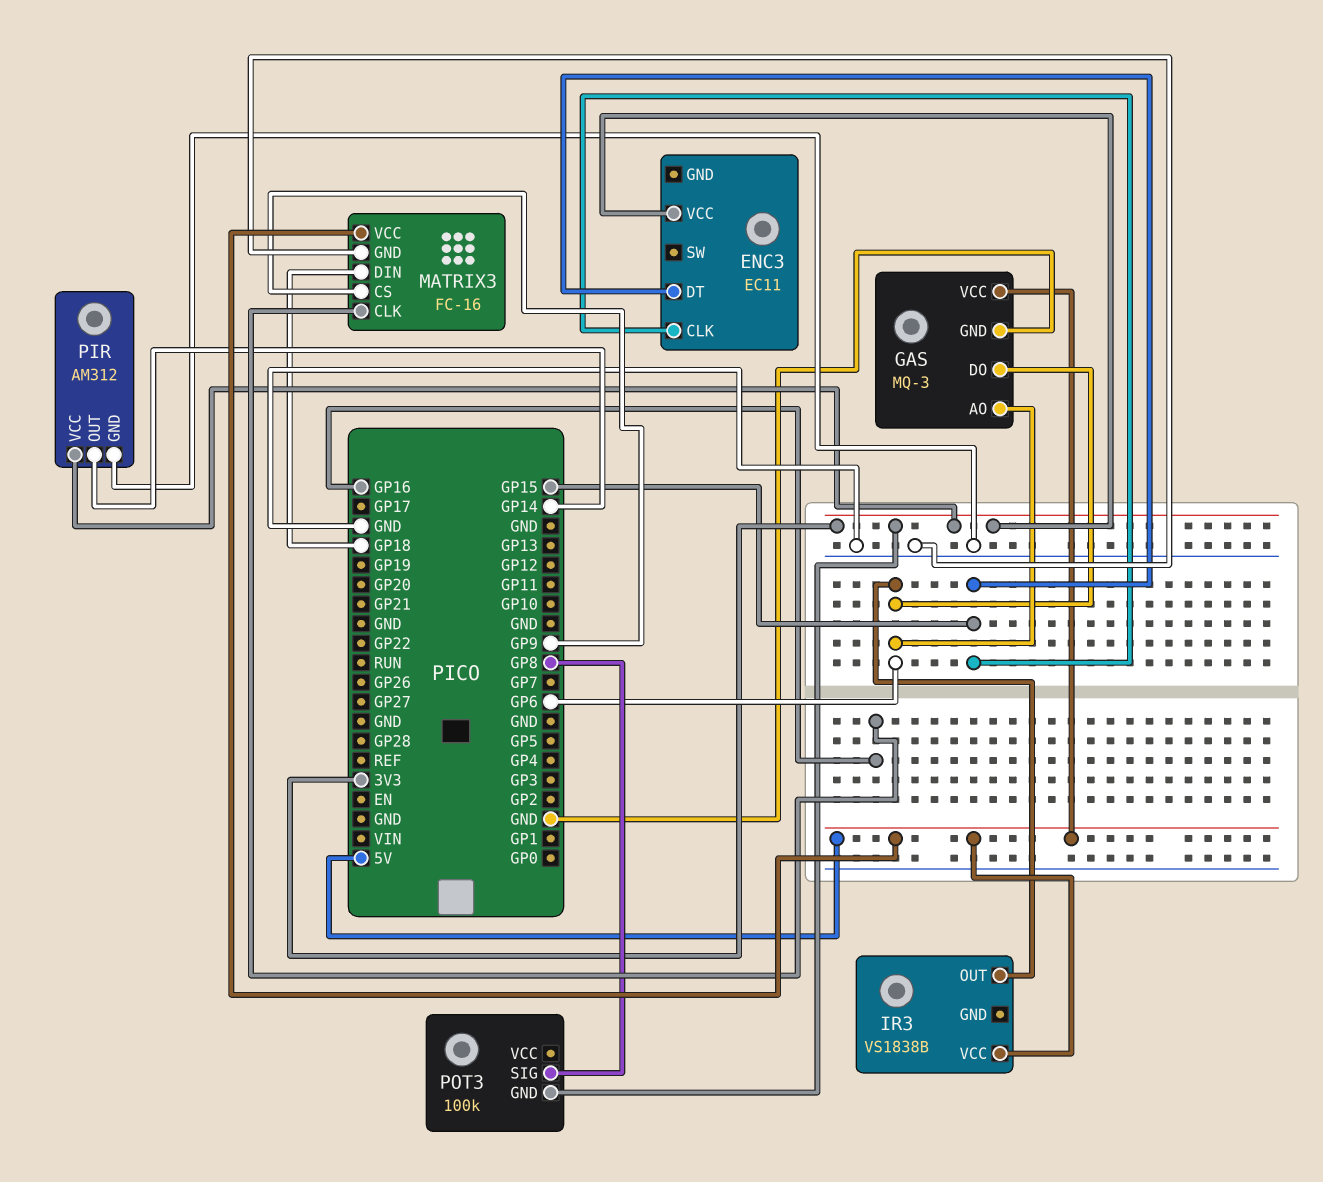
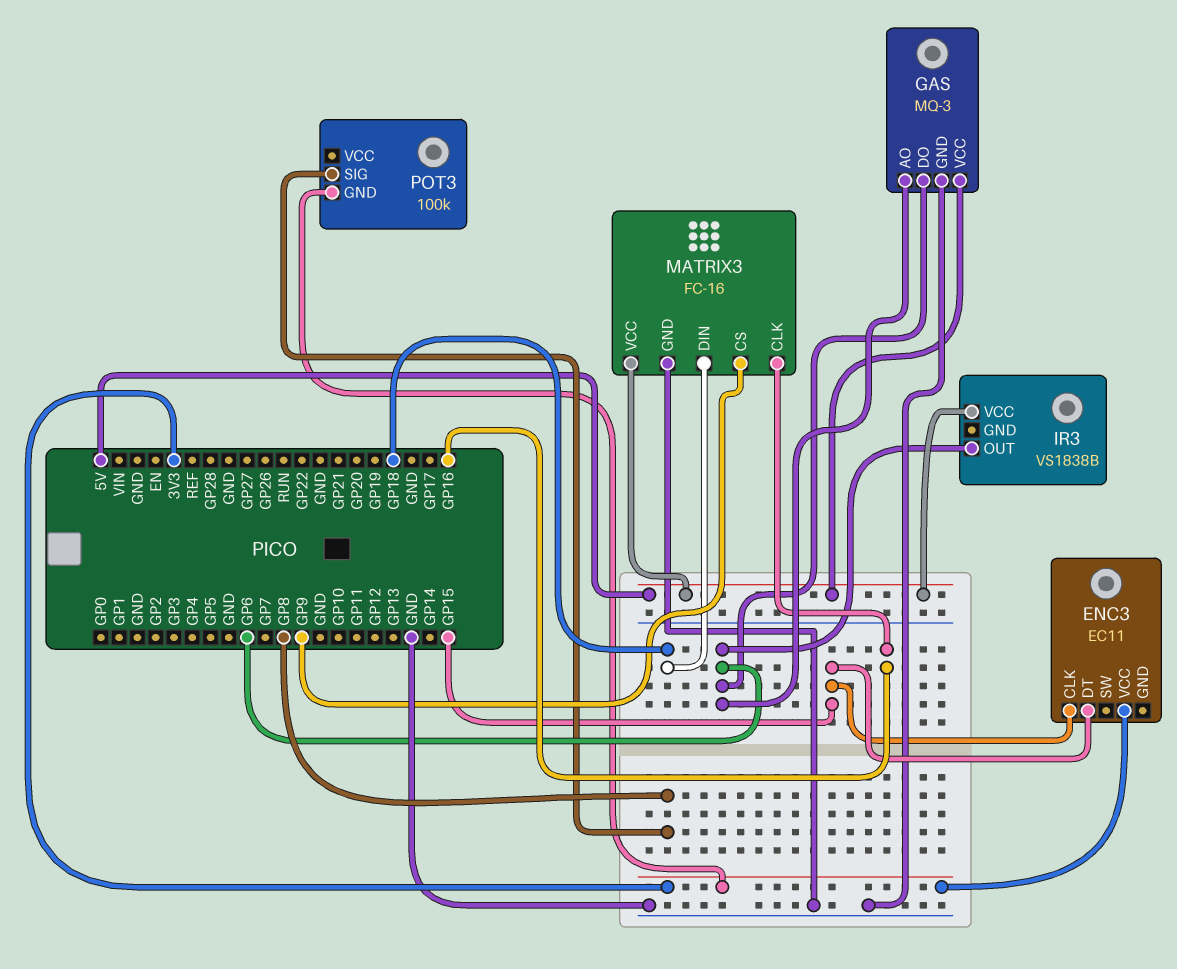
PIR: AM312 -> none
PIR pin GND: GND -> none
PIR pin OUT: GP14 -> none
PIR pin VCC: 3V3 -> none

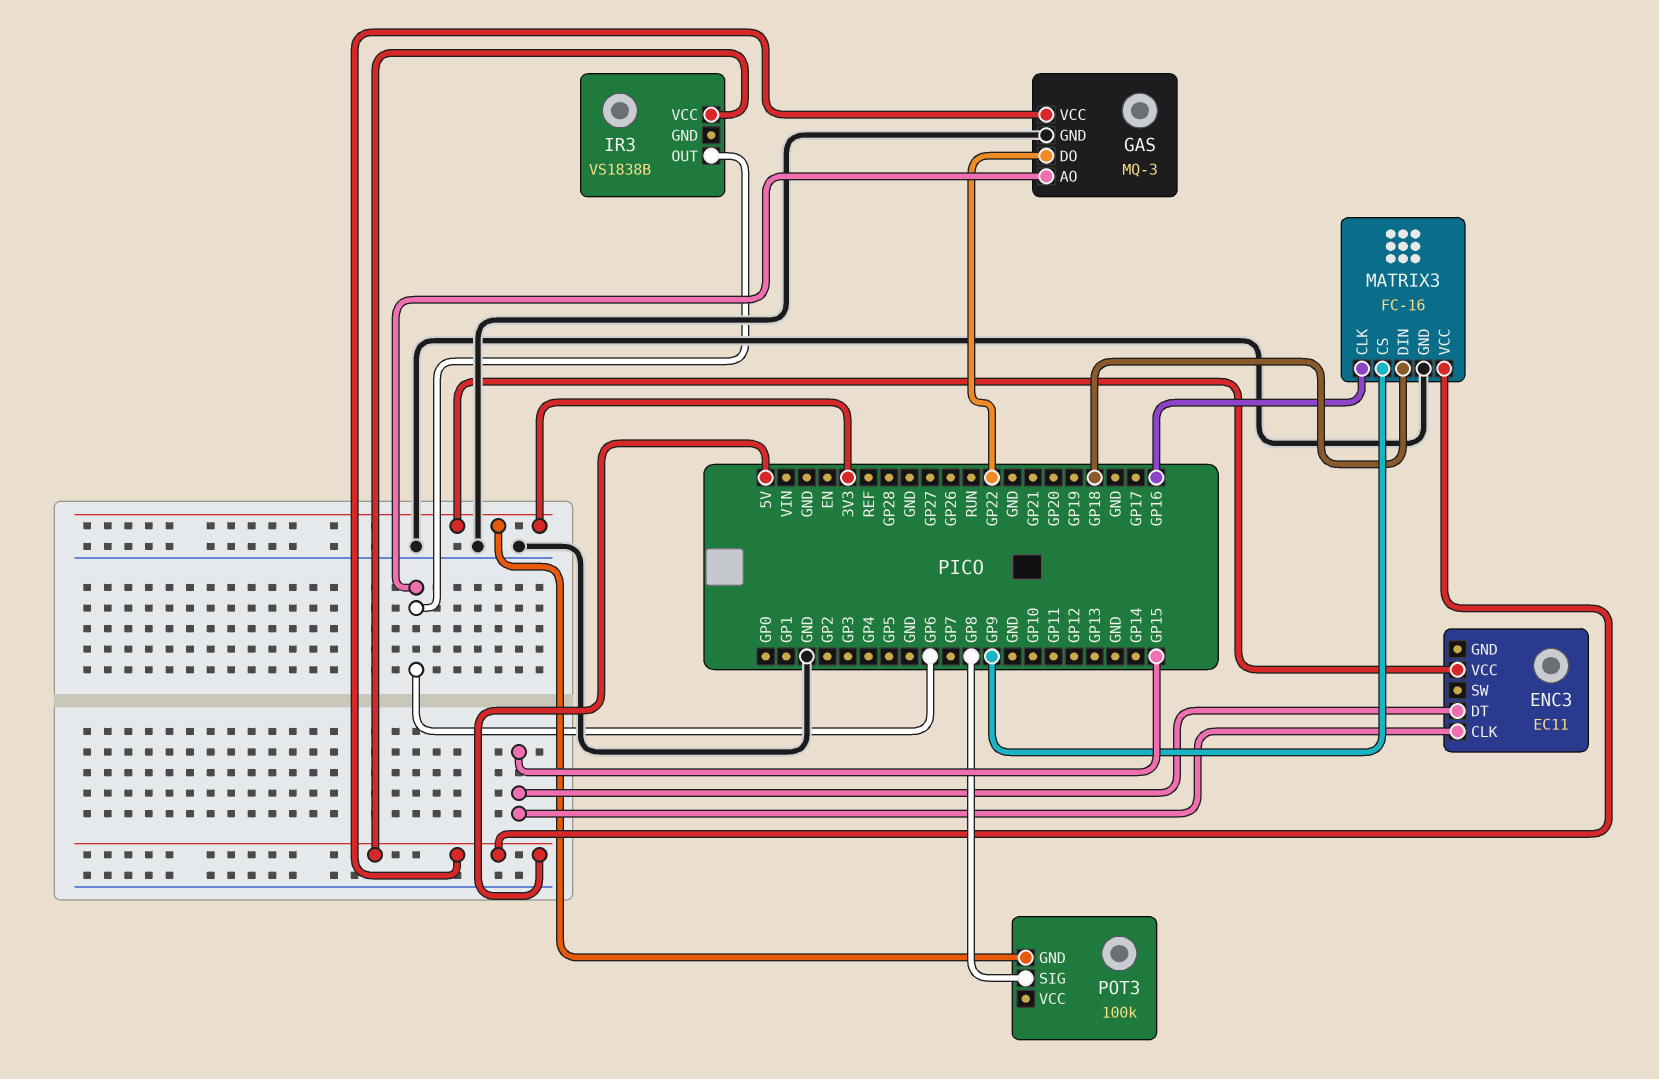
GAS pin DO: GP6 -> GP22

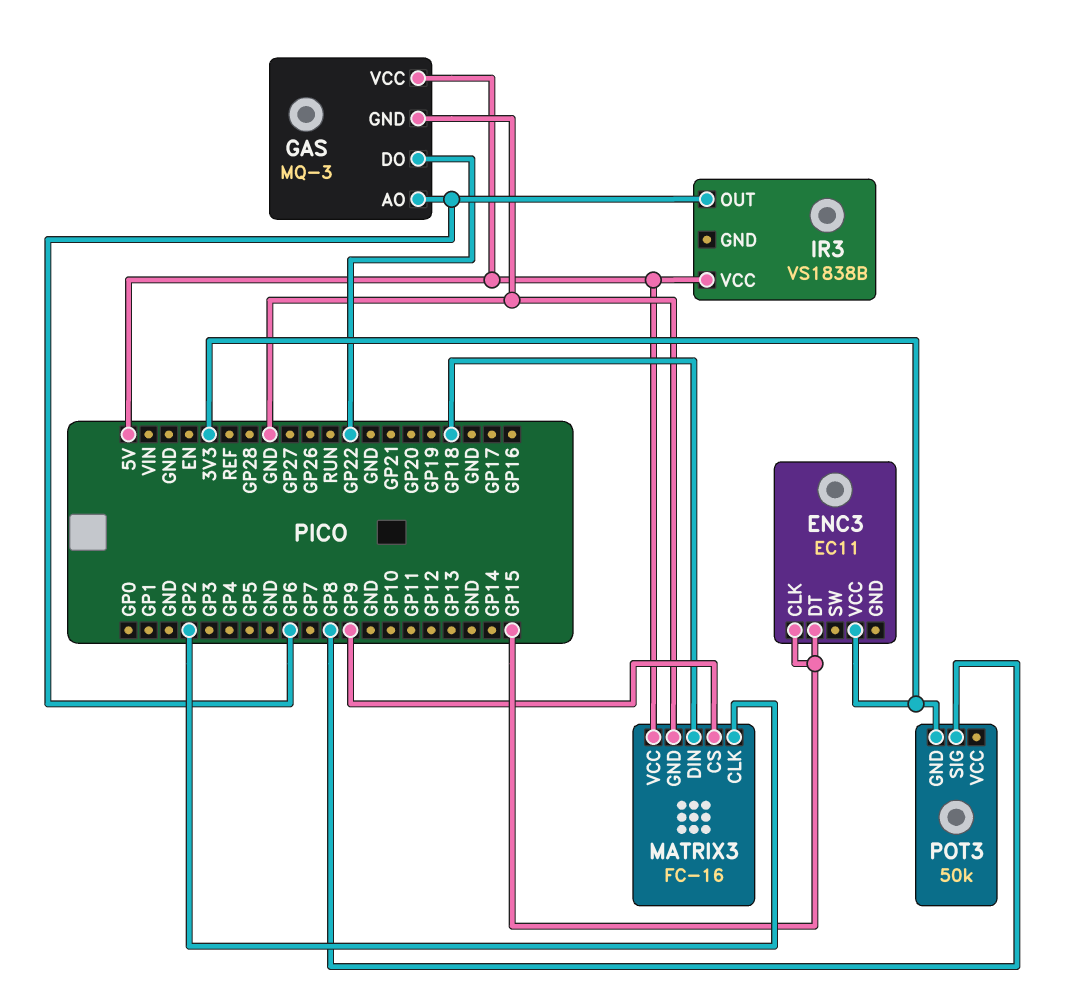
MATRIX3 pin CLK: GP16 -> GP2
POT3: 100k -> 50k

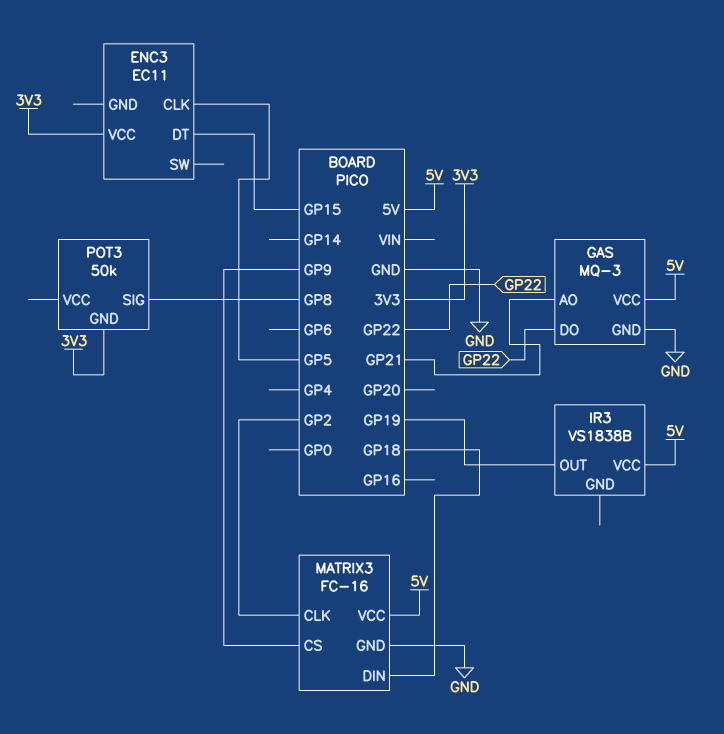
ENC3 pin CLK: GP15 -> GP5
GAS pin AO: GP6 -> GP21
IR3 pin OUT: GP6 -> GP19

